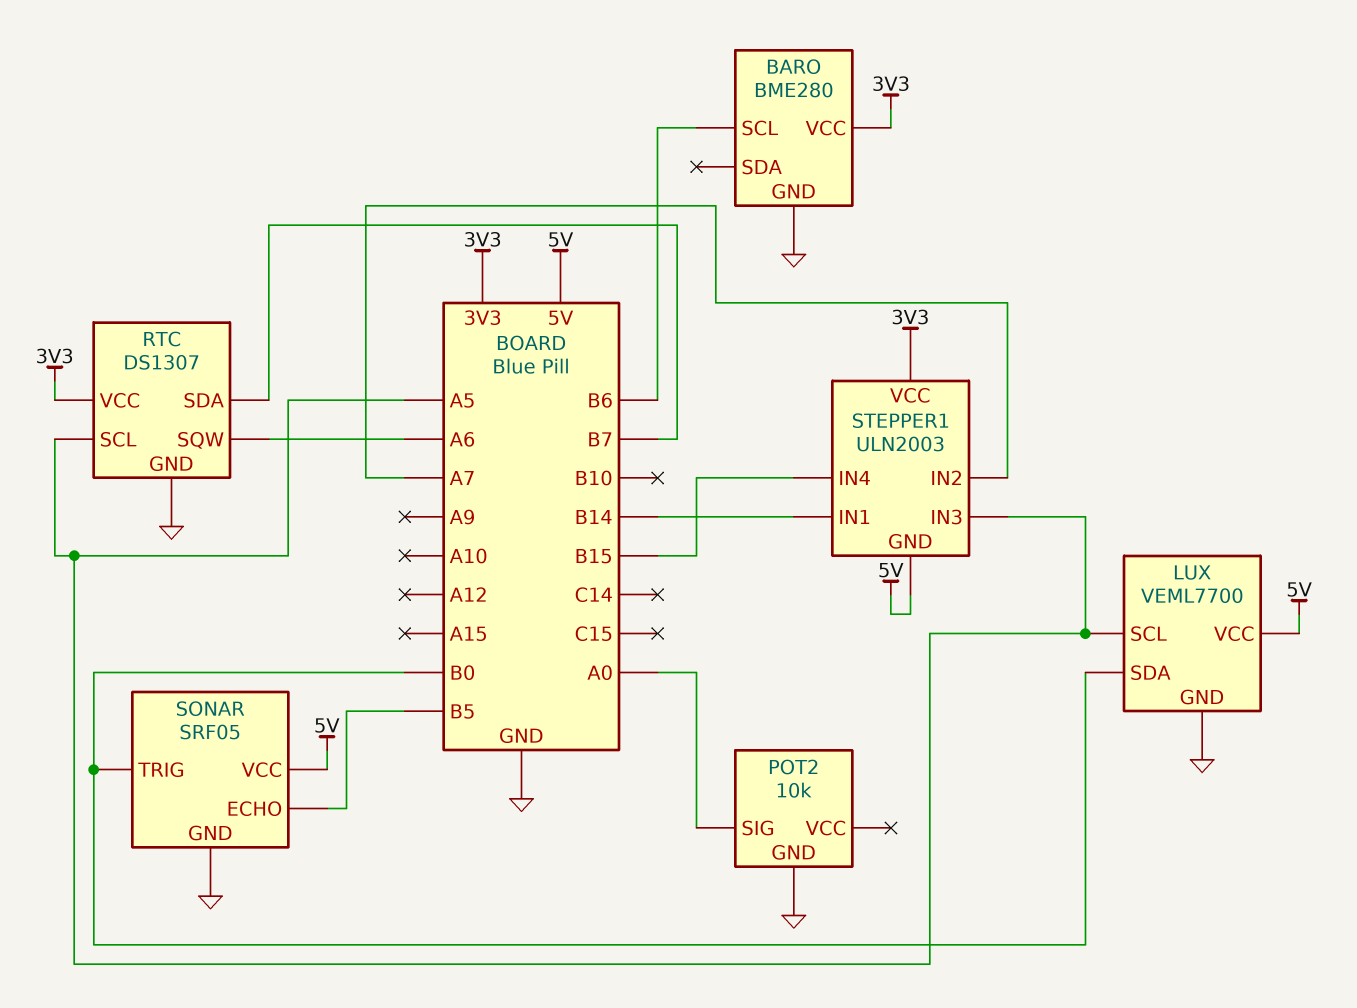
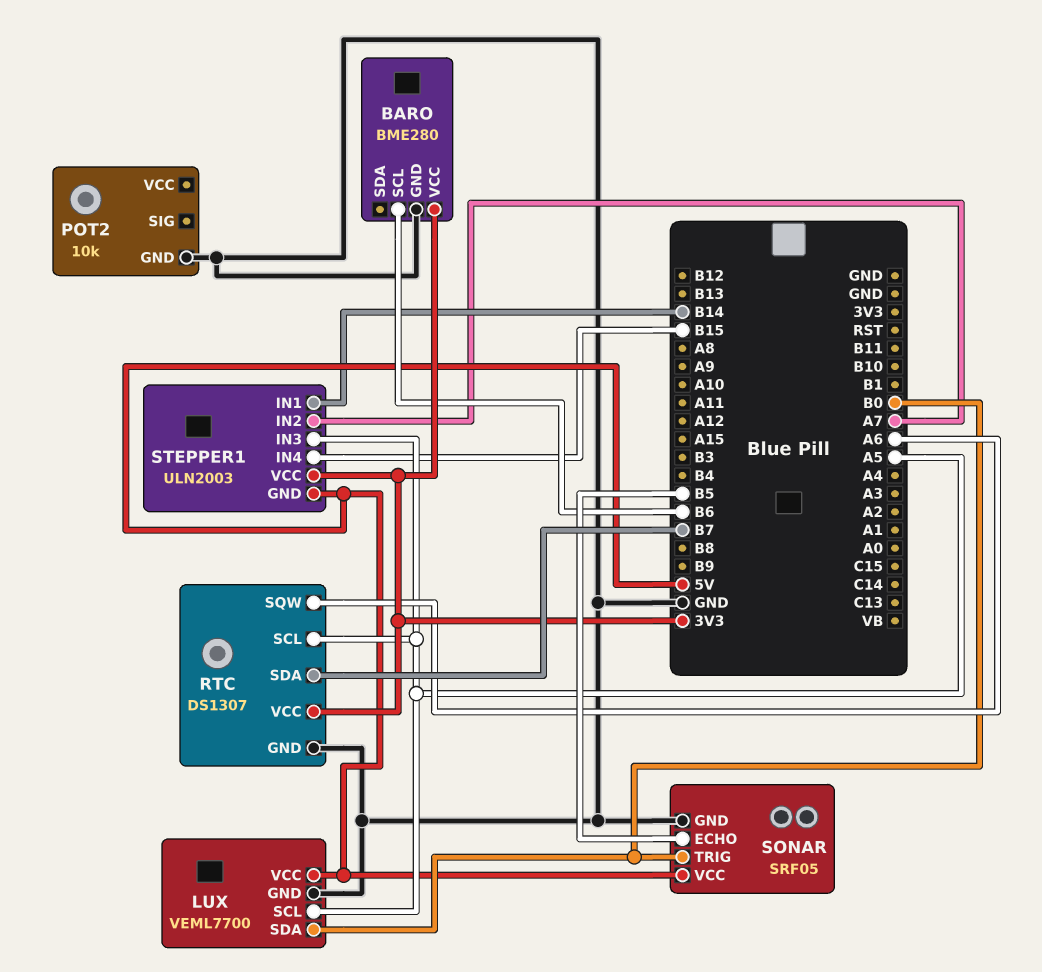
POT2 pin SIG: A0 -> none

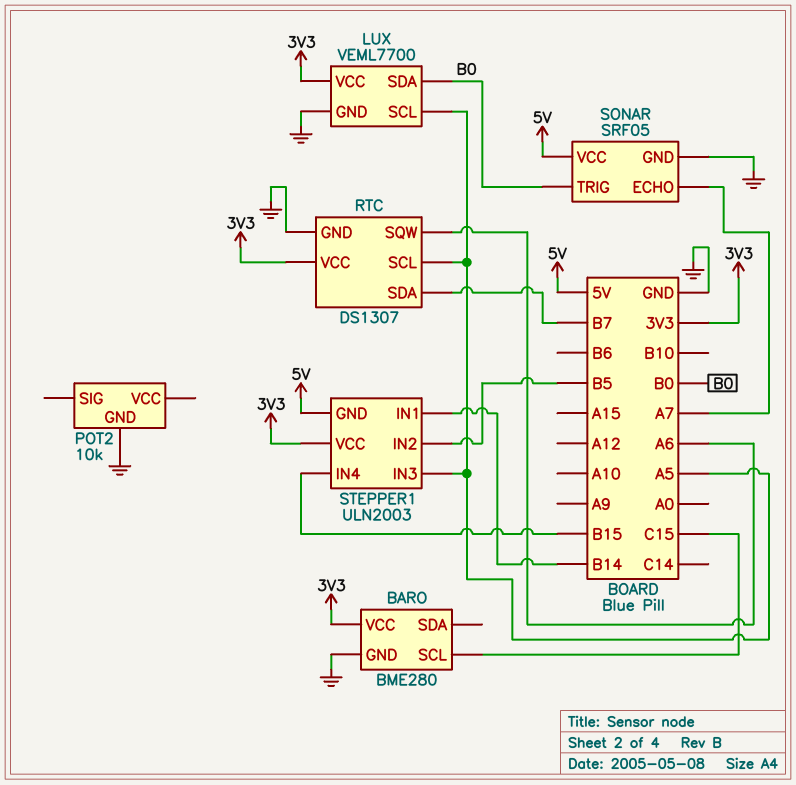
BARO pin SCL: B6 -> C15
LUX pin VCC: 5V -> 3V3
SONAR pin ECHO: B5 -> A7
STEPPER1 pin IN2: A7 -> B5

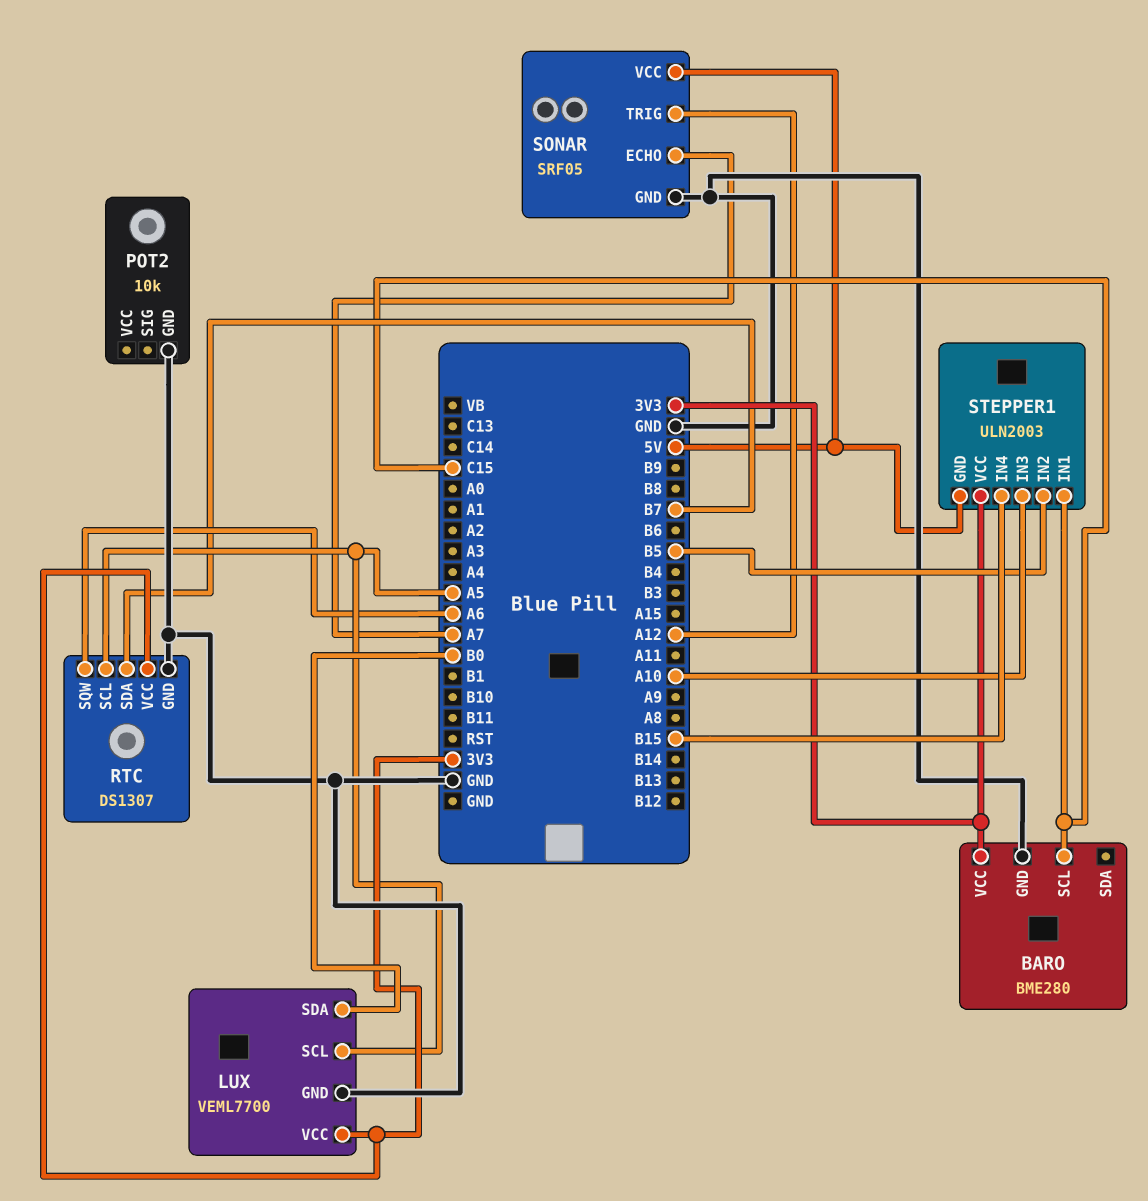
SONAR pin TRIG: B0 -> A12
STEPPER1 pin IN1: B14 -> C15
STEPPER1 pin IN3: A5 -> A10

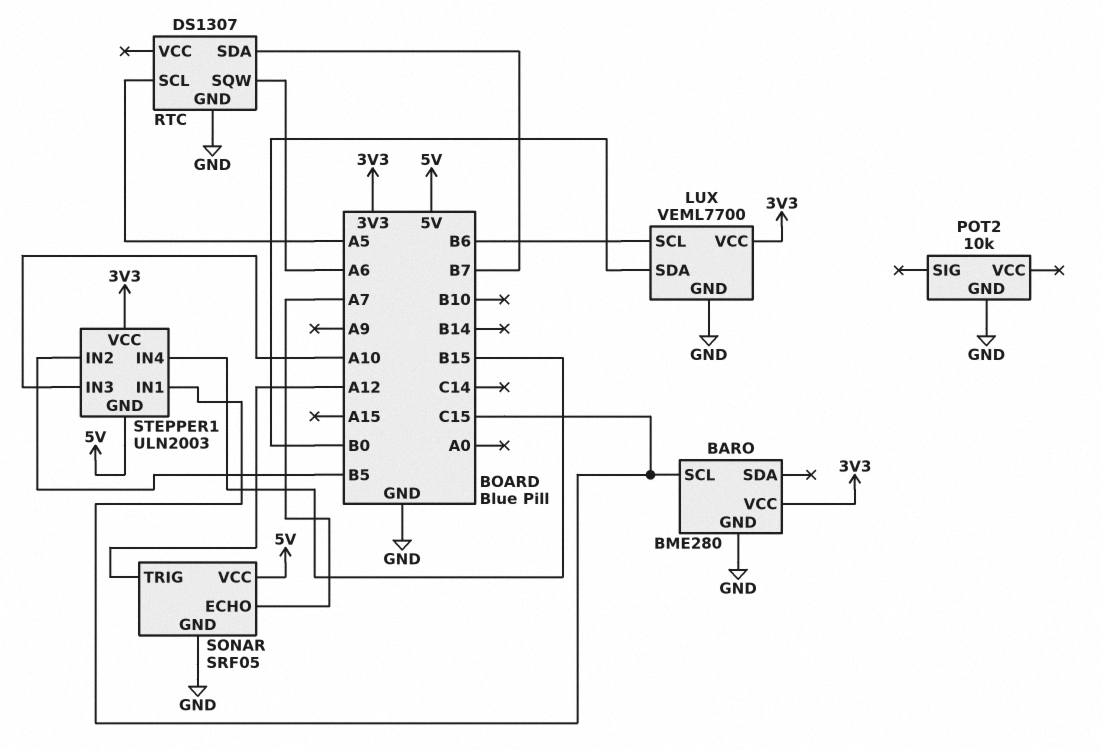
LUX pin SCL: A5 -> B6
RTC pin VCC: 3V3 -> none

